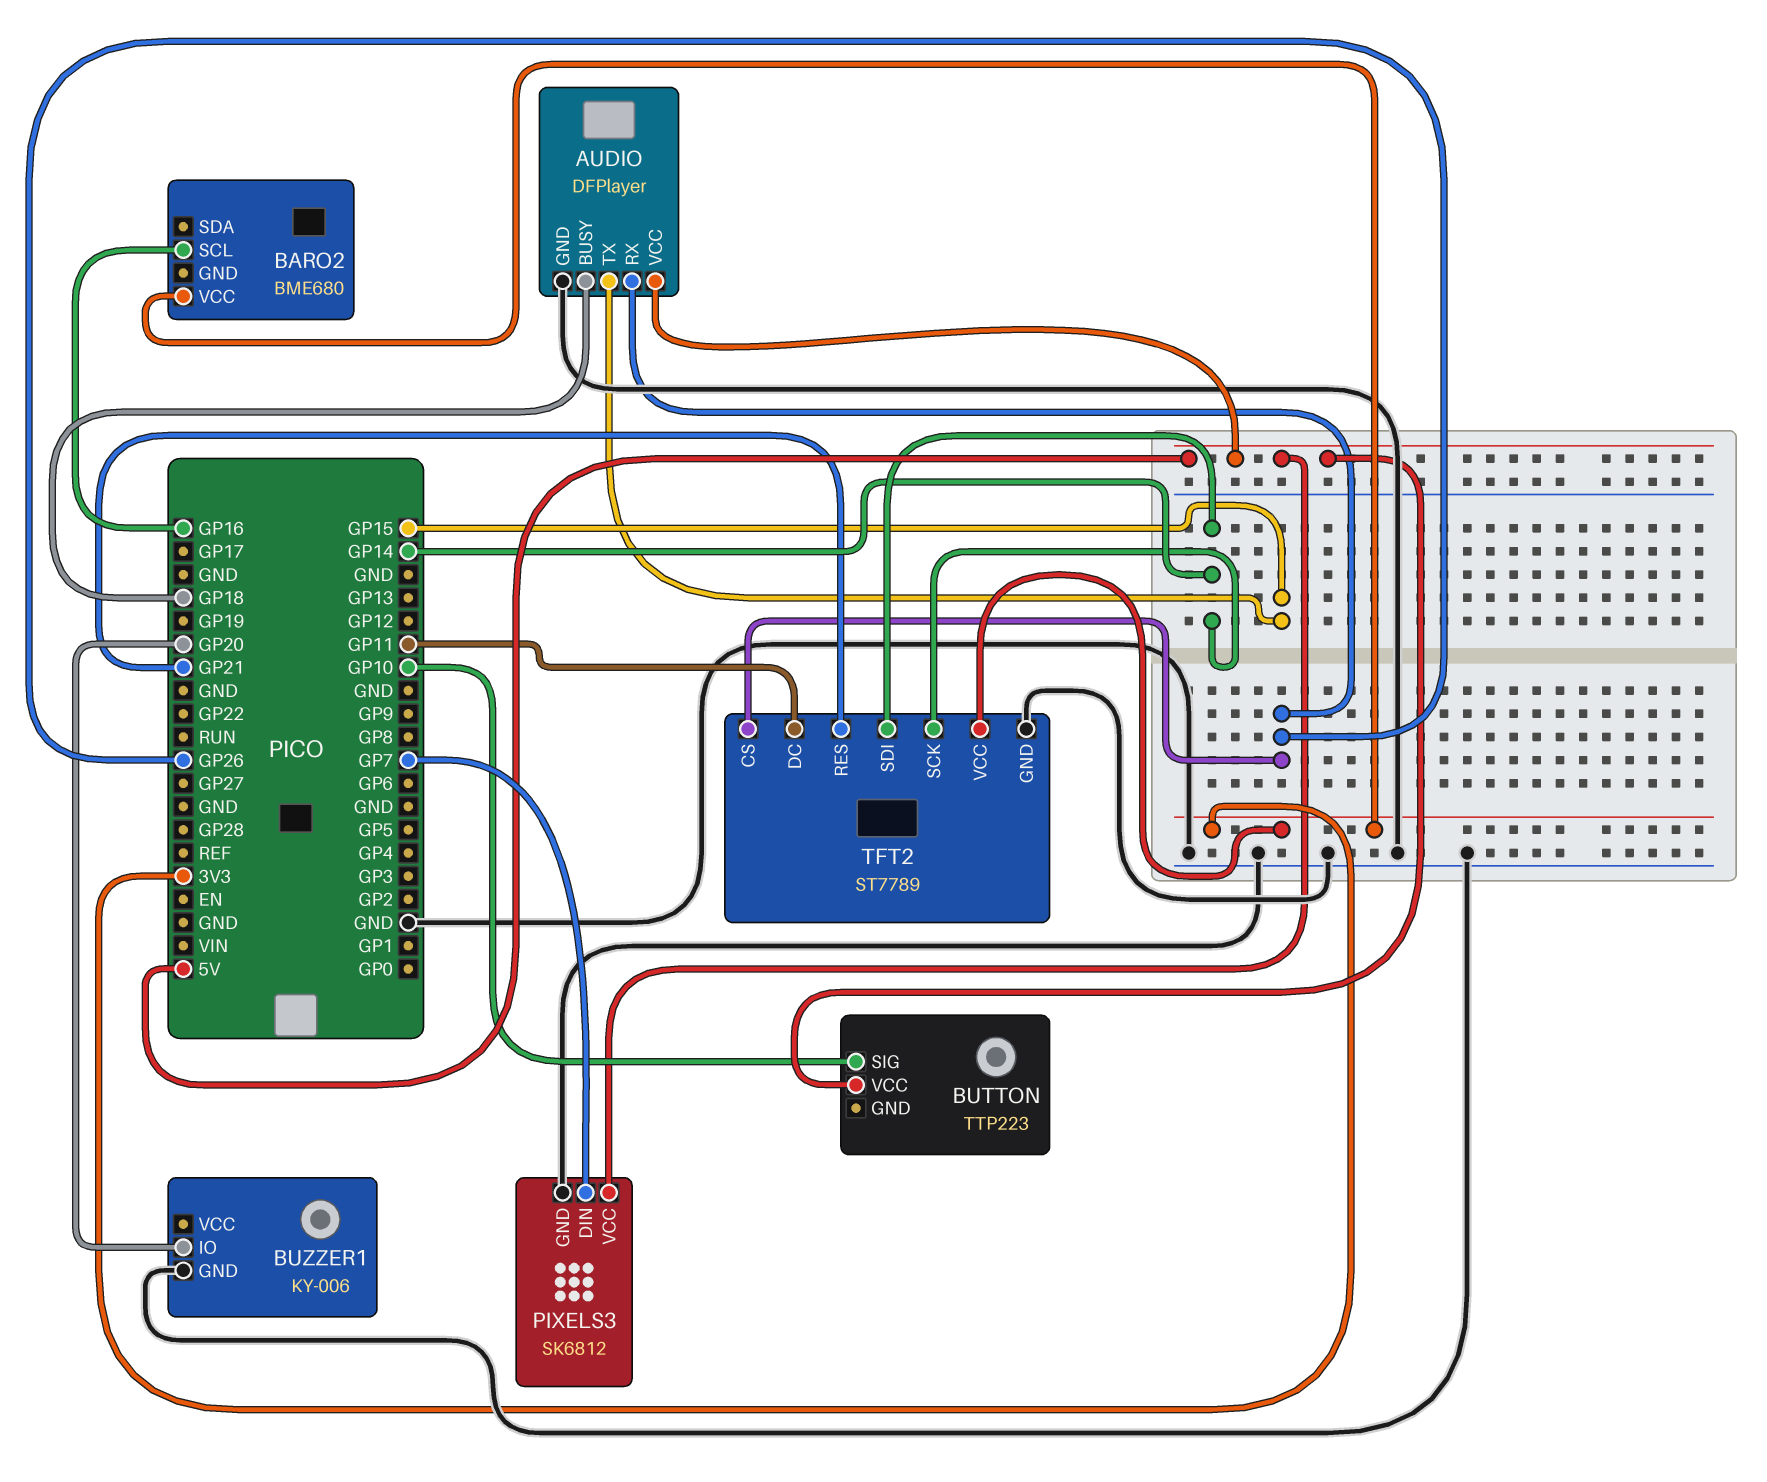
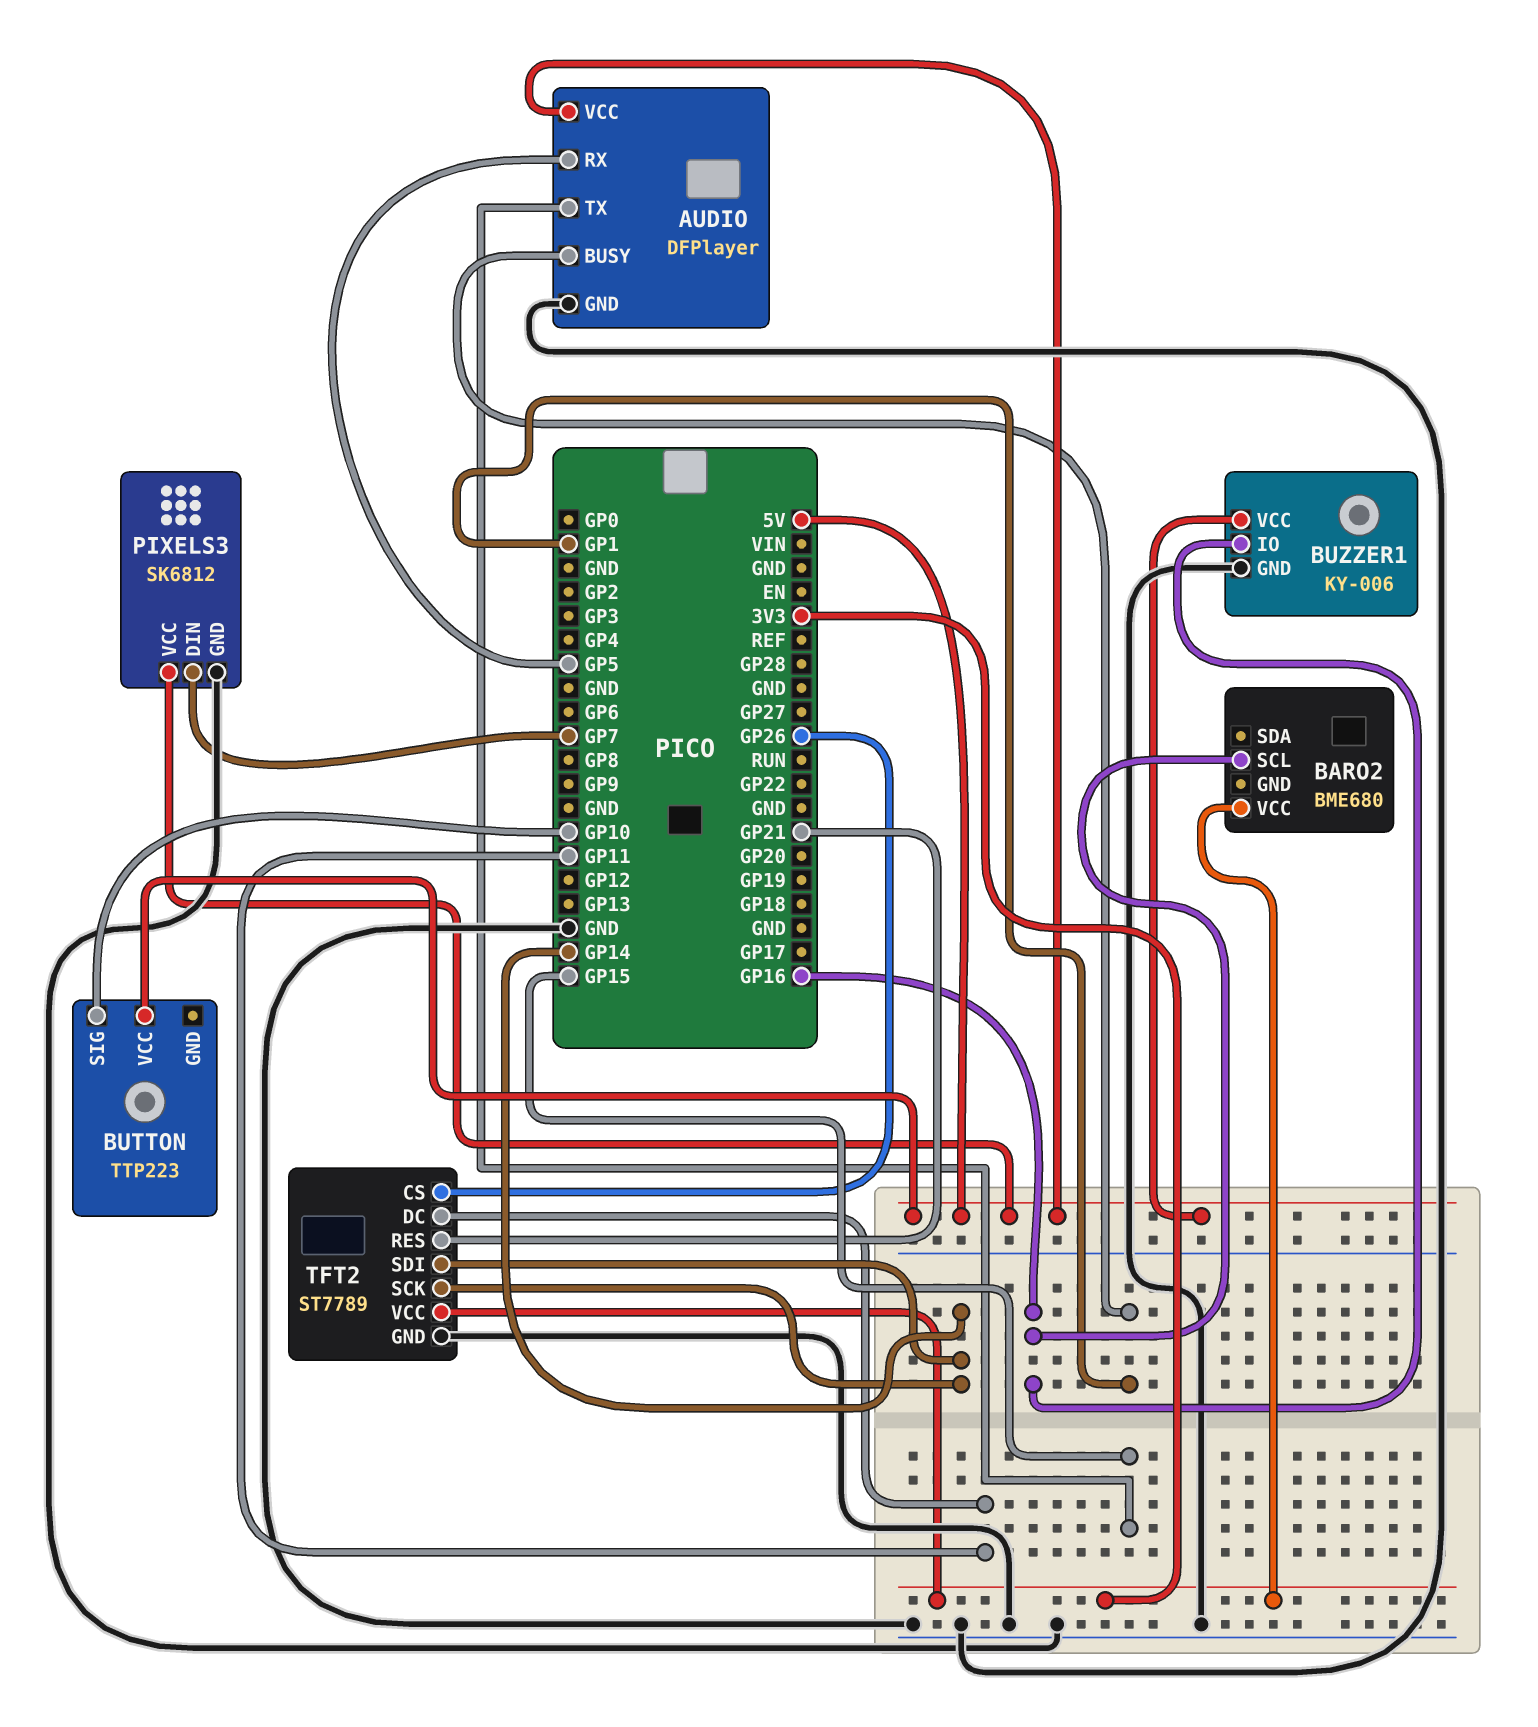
AUDIO pin BUSY: GP18 -> GP1
AUDIO pin RX: GP26 -> GP5
BUZZER1 pin IO: GP20 -> GP16
BUZZER1 pin VCC: none -> 5V

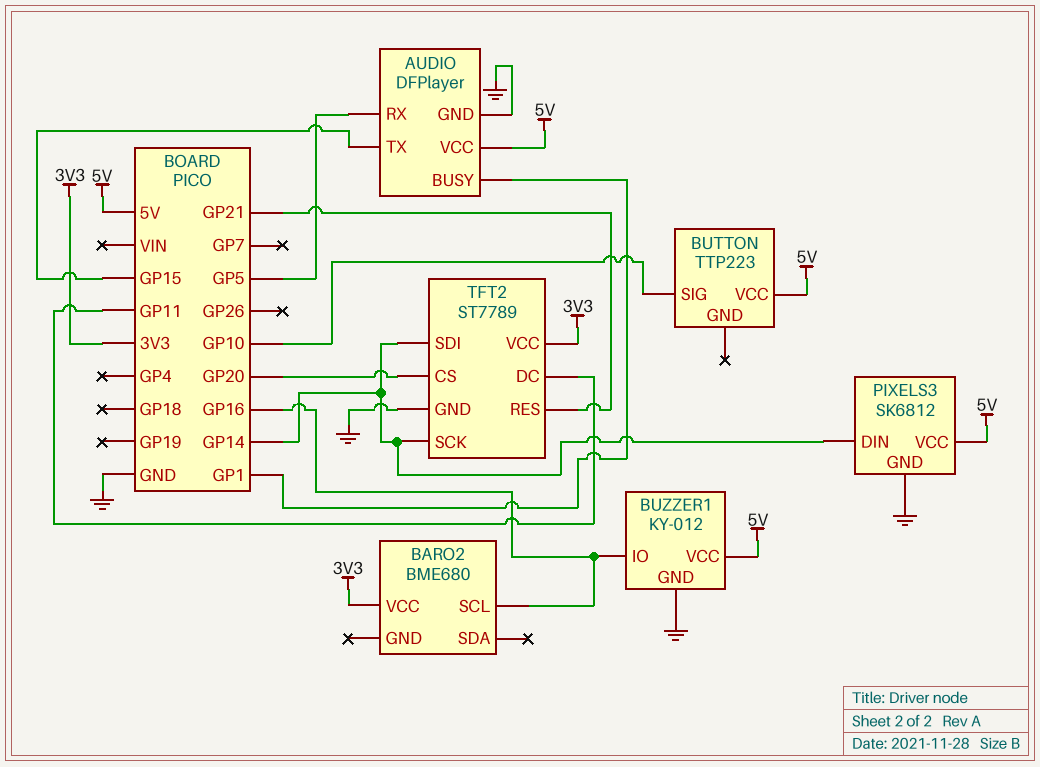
BUZZER1: KY-006 -> KY-012
PIXELS3 pin DIN: GP7 -> GP14
TFT2 pin CS: GP26 -> GP20

